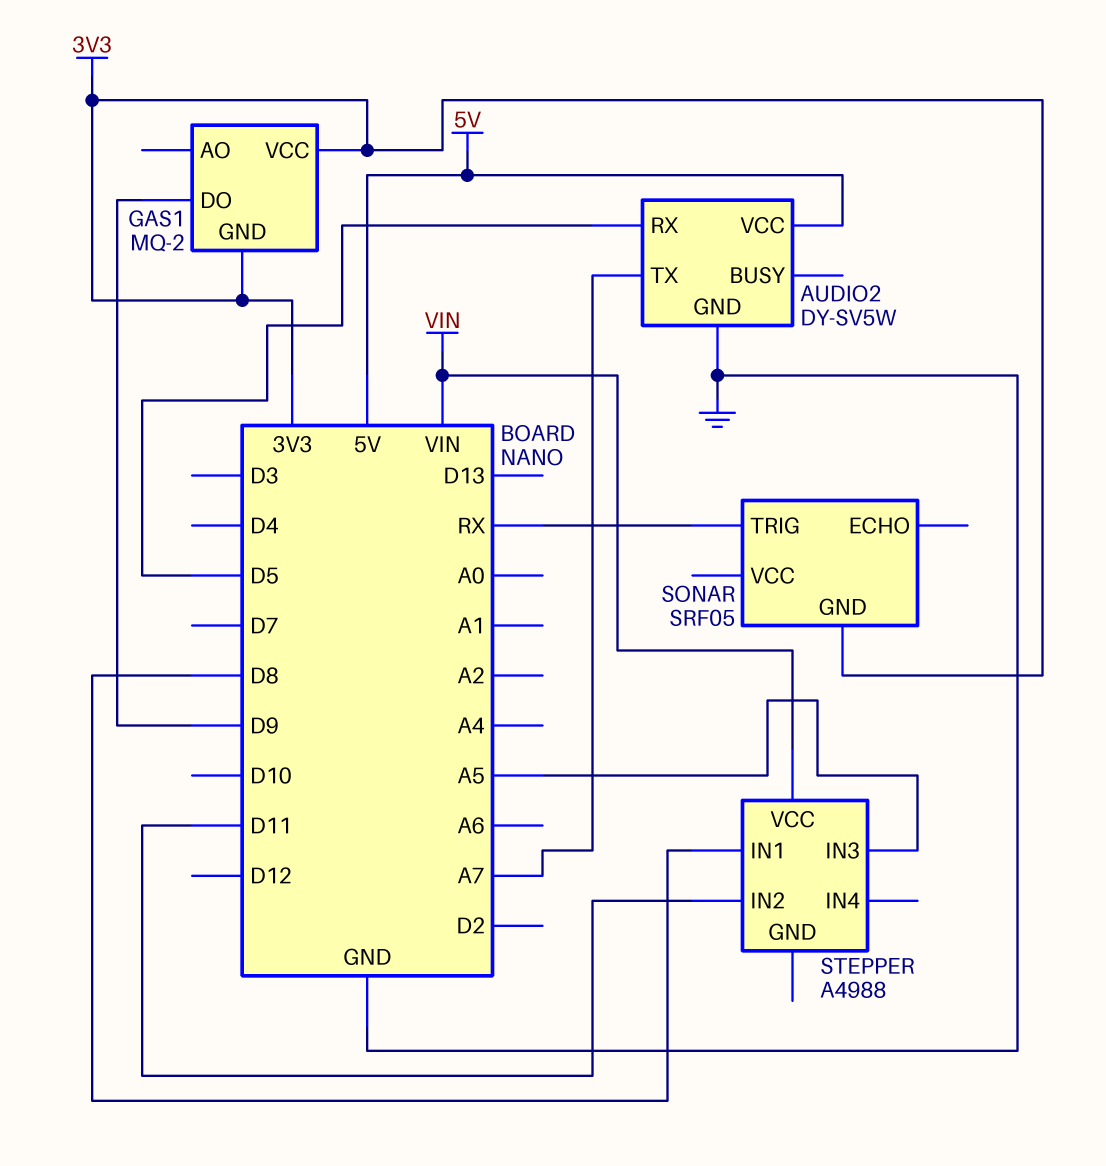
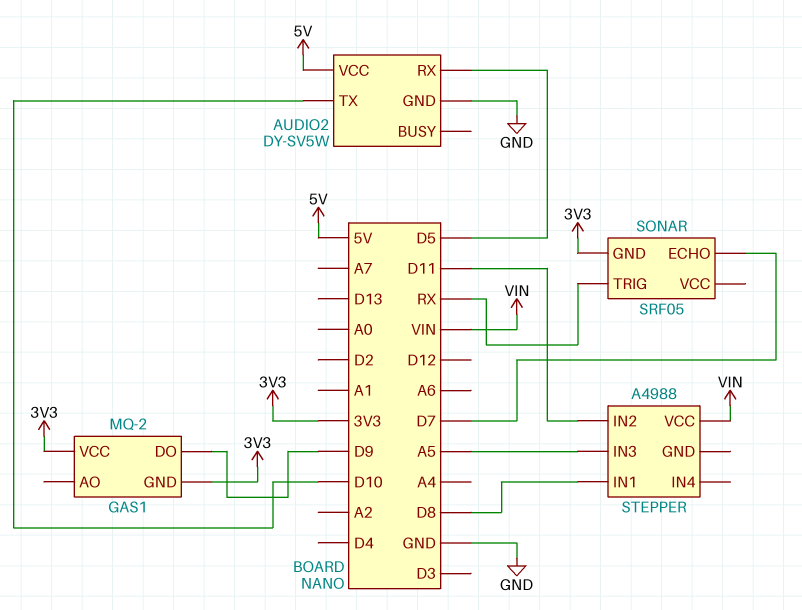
AUDIO2 pin TX: A7 -> D10
SONAR pin ECHO: none -> D7

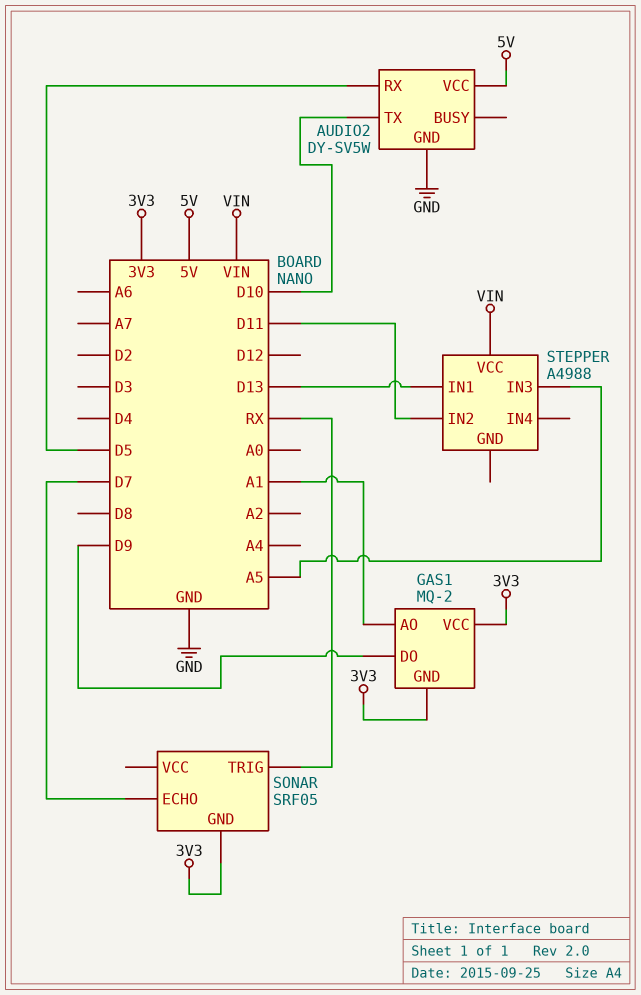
GAS1 pin AO: none -> A1
STEPPER pin IN1: D8 -> D13

